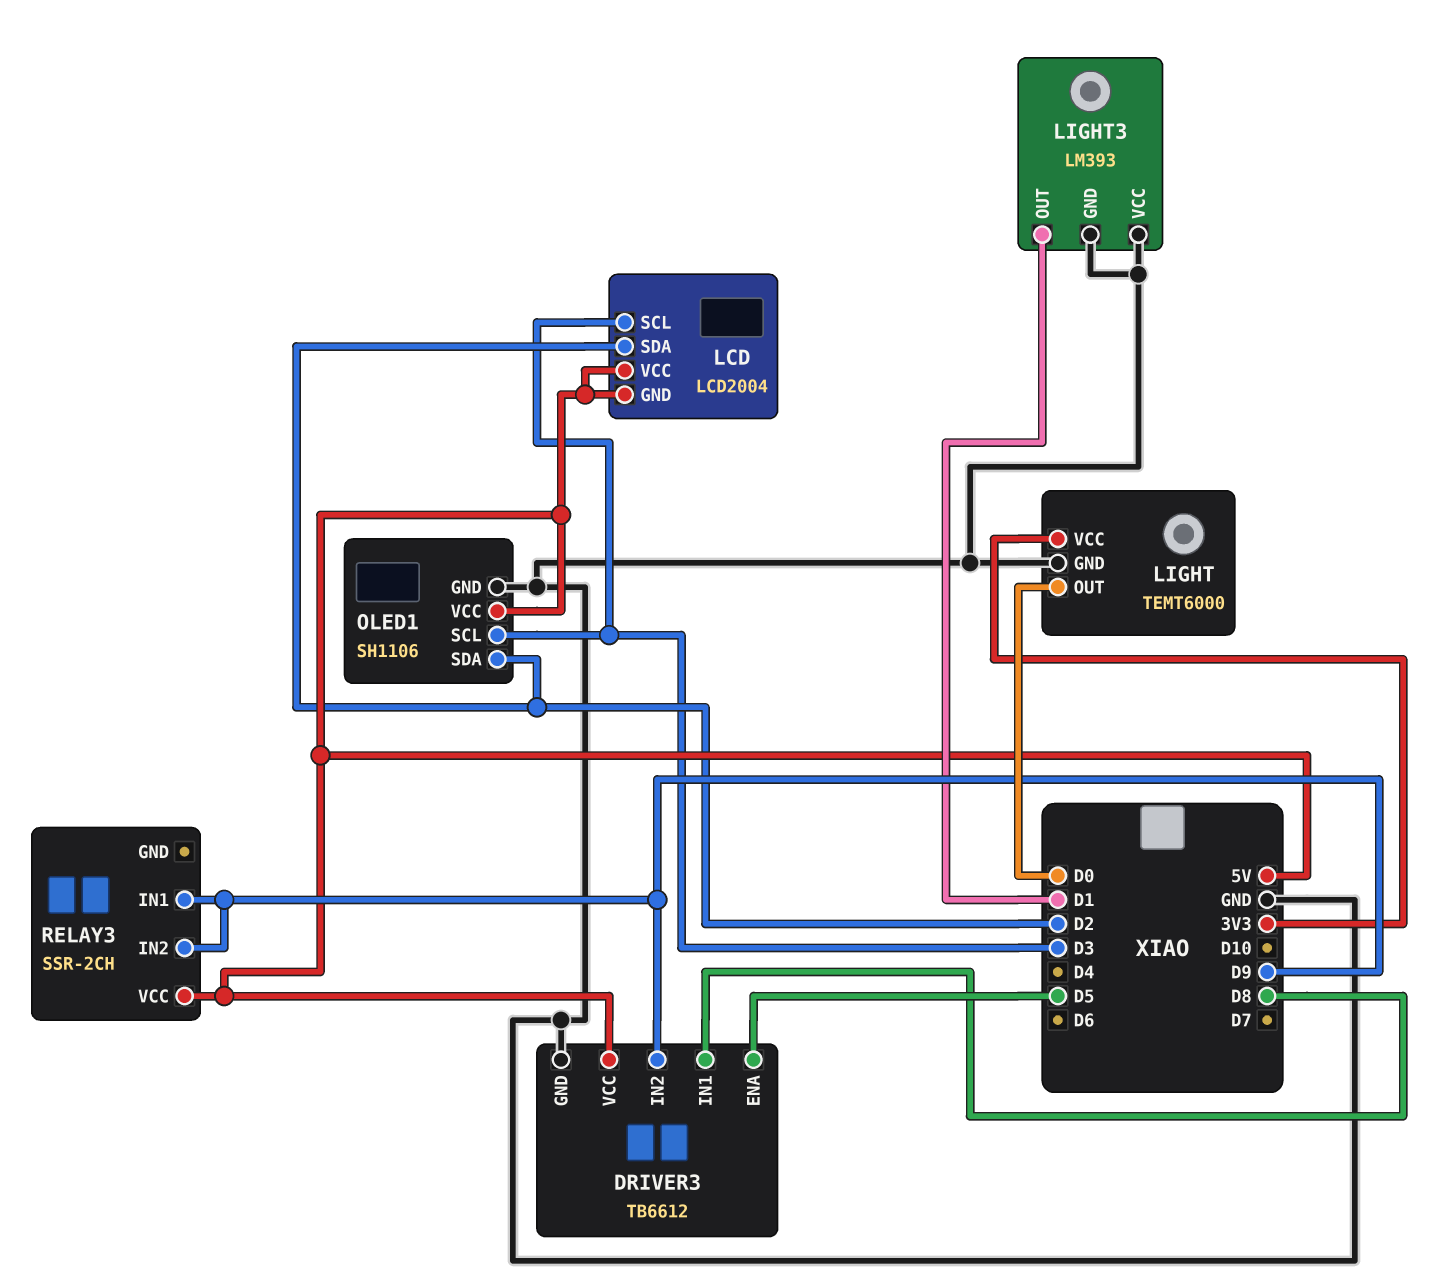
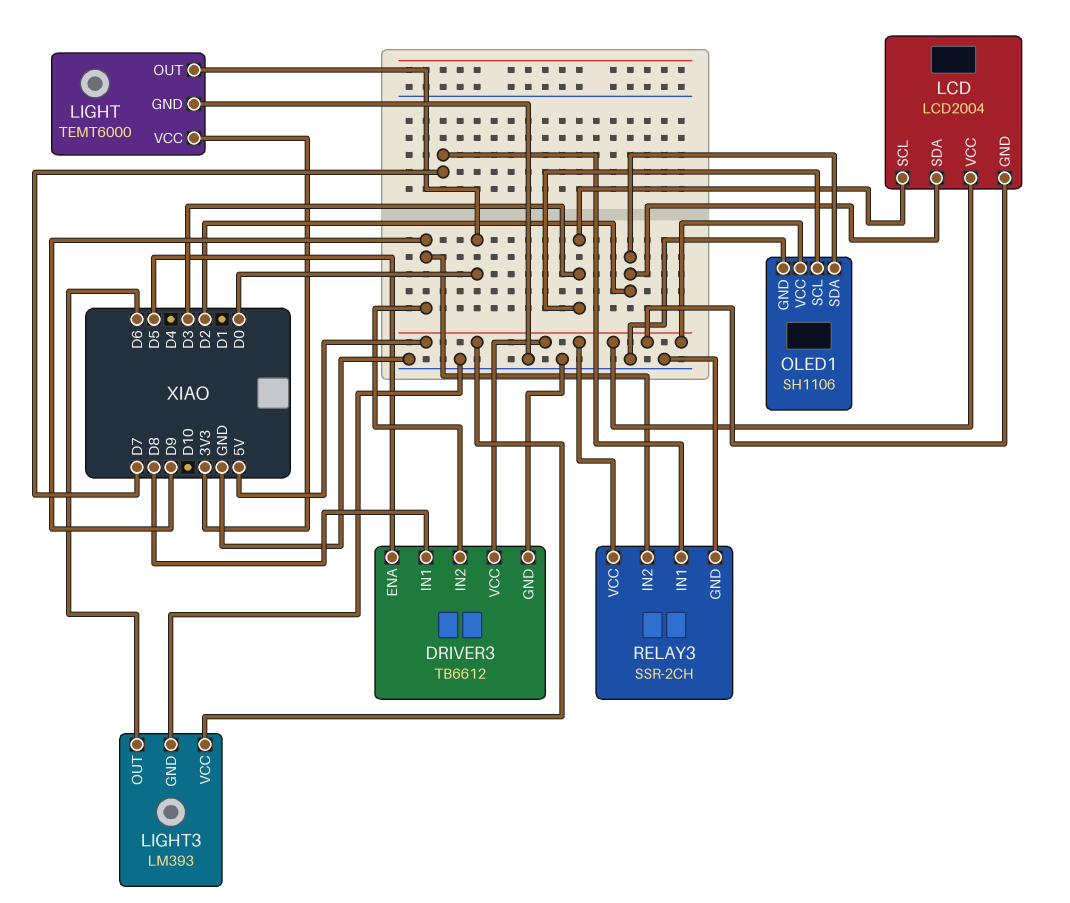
LIGHT3 pin OUT: D1 -> D6
LIGHT3 pin VCC: GND -> 5V
RELAY3 pin GND: none -> GND
RELAY3 pin IN1: D9 -> D7

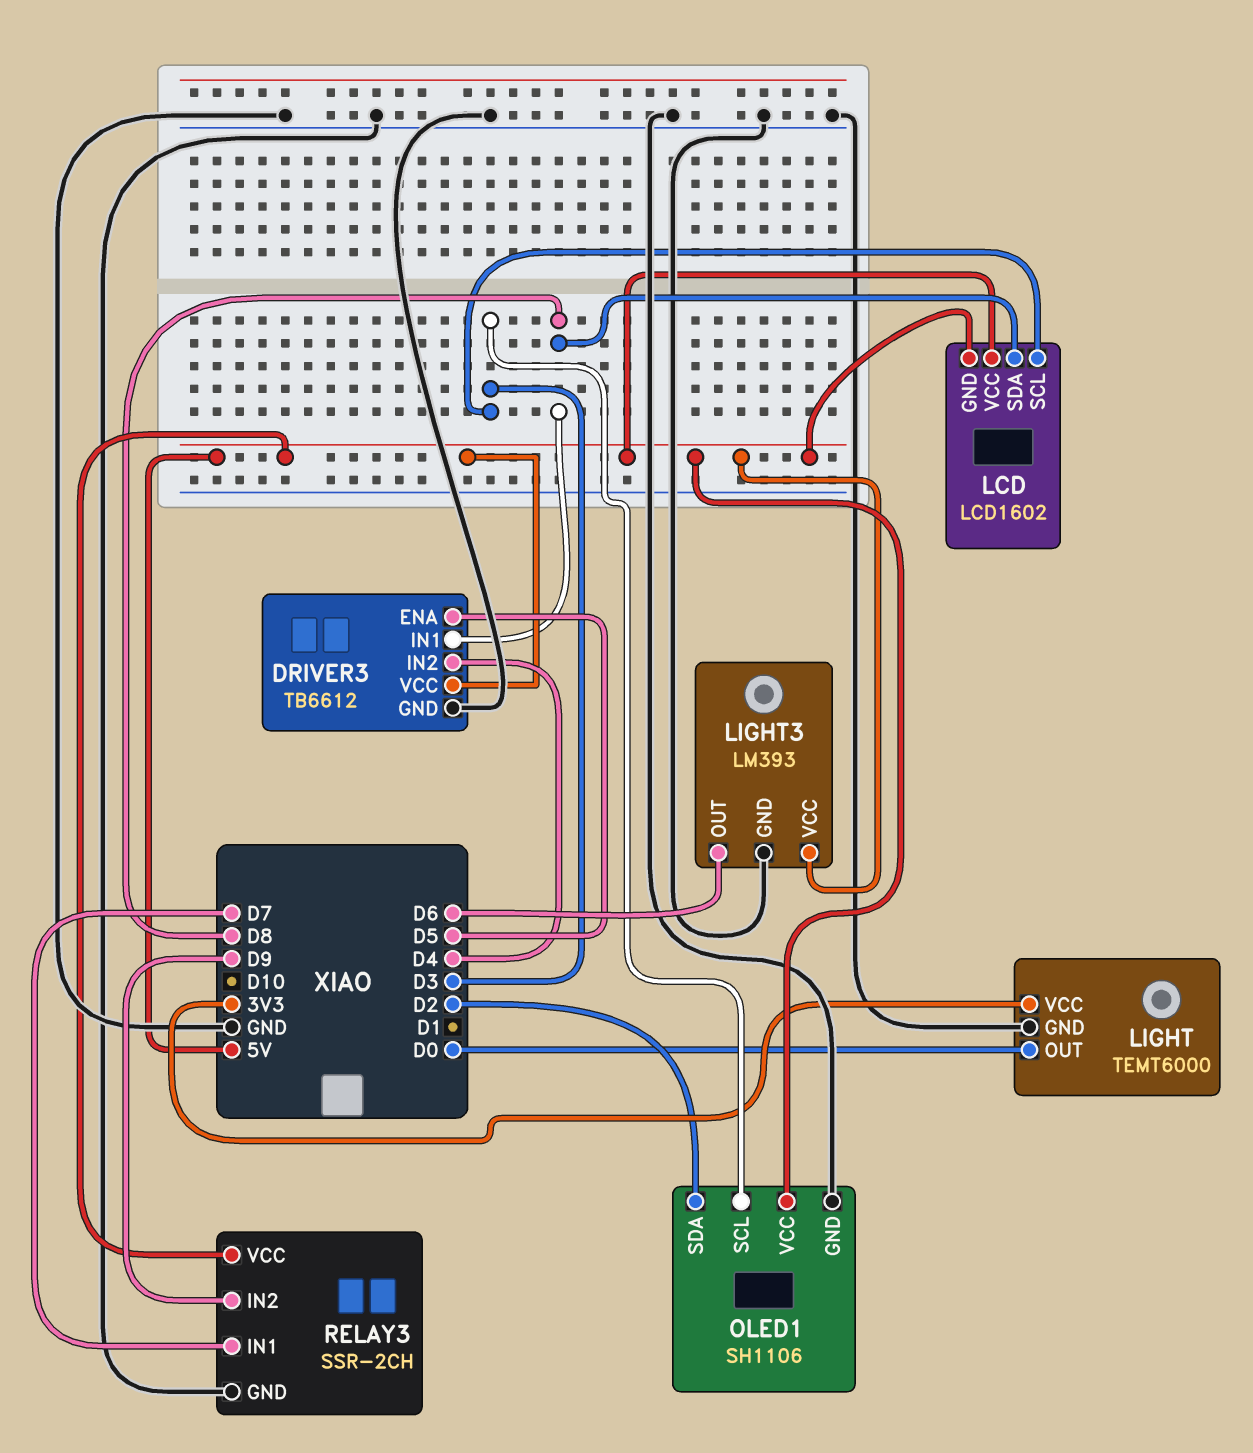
DRIVER3 pin IN2: D9 -> D4
LCD: LCD2004 -> LCD1602
LCD pin SDA: D2 -> D8

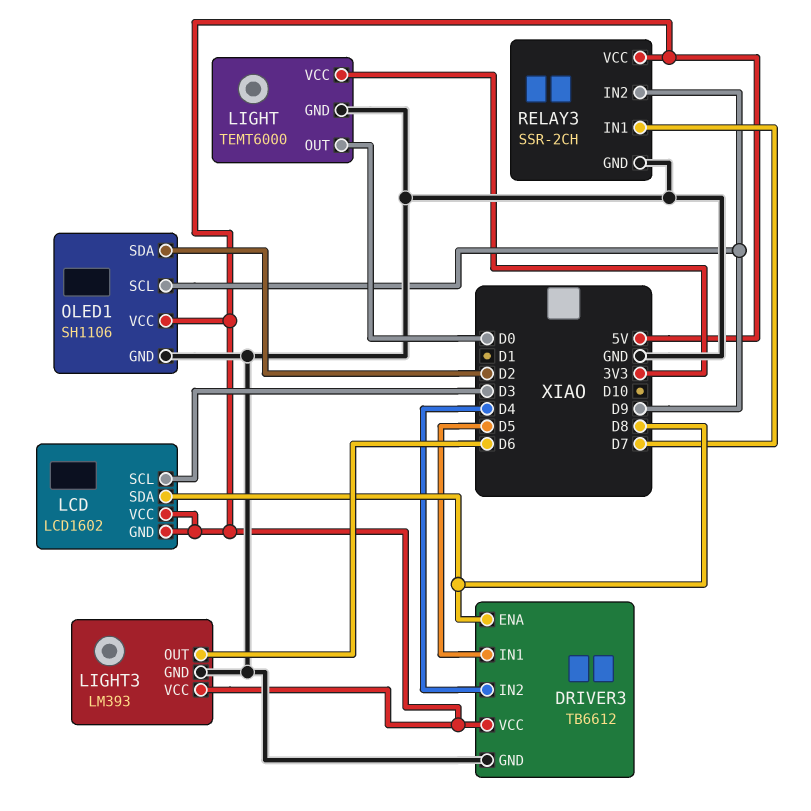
DRIVER3 pin ENA: D5 -> D8
DRIVER3 pin IN1: D8 -> D5
OLED1 pin SCL: D3 -> D9

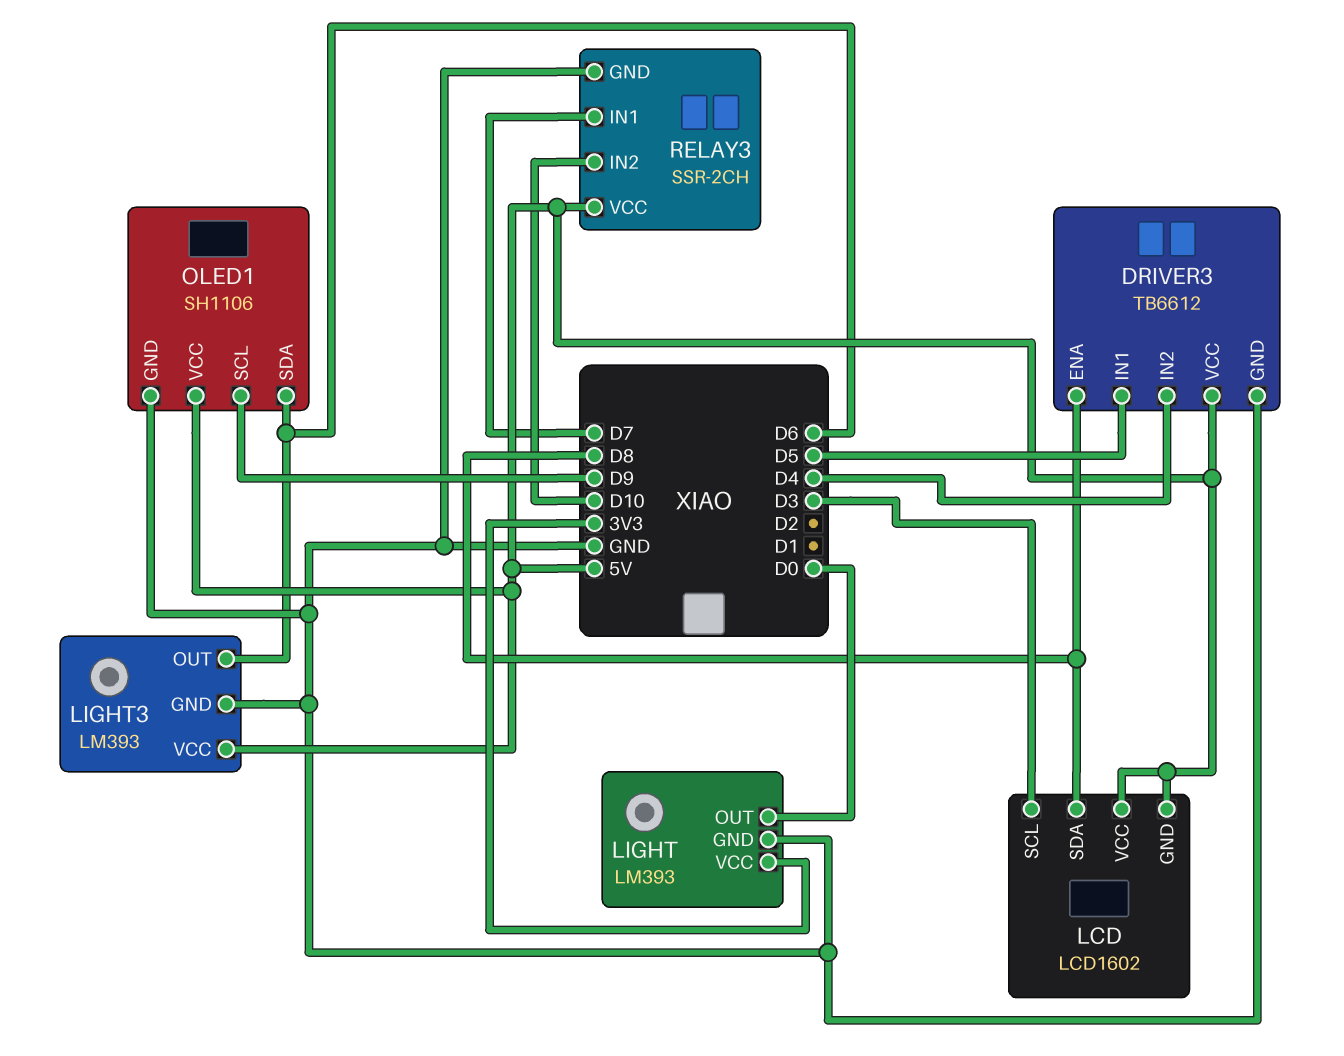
LIGHT: TEMT6000 -> LM393
OLED1 pin SDA: D2 -> D6
RELAY3 pin IN2: D9 -> D10

